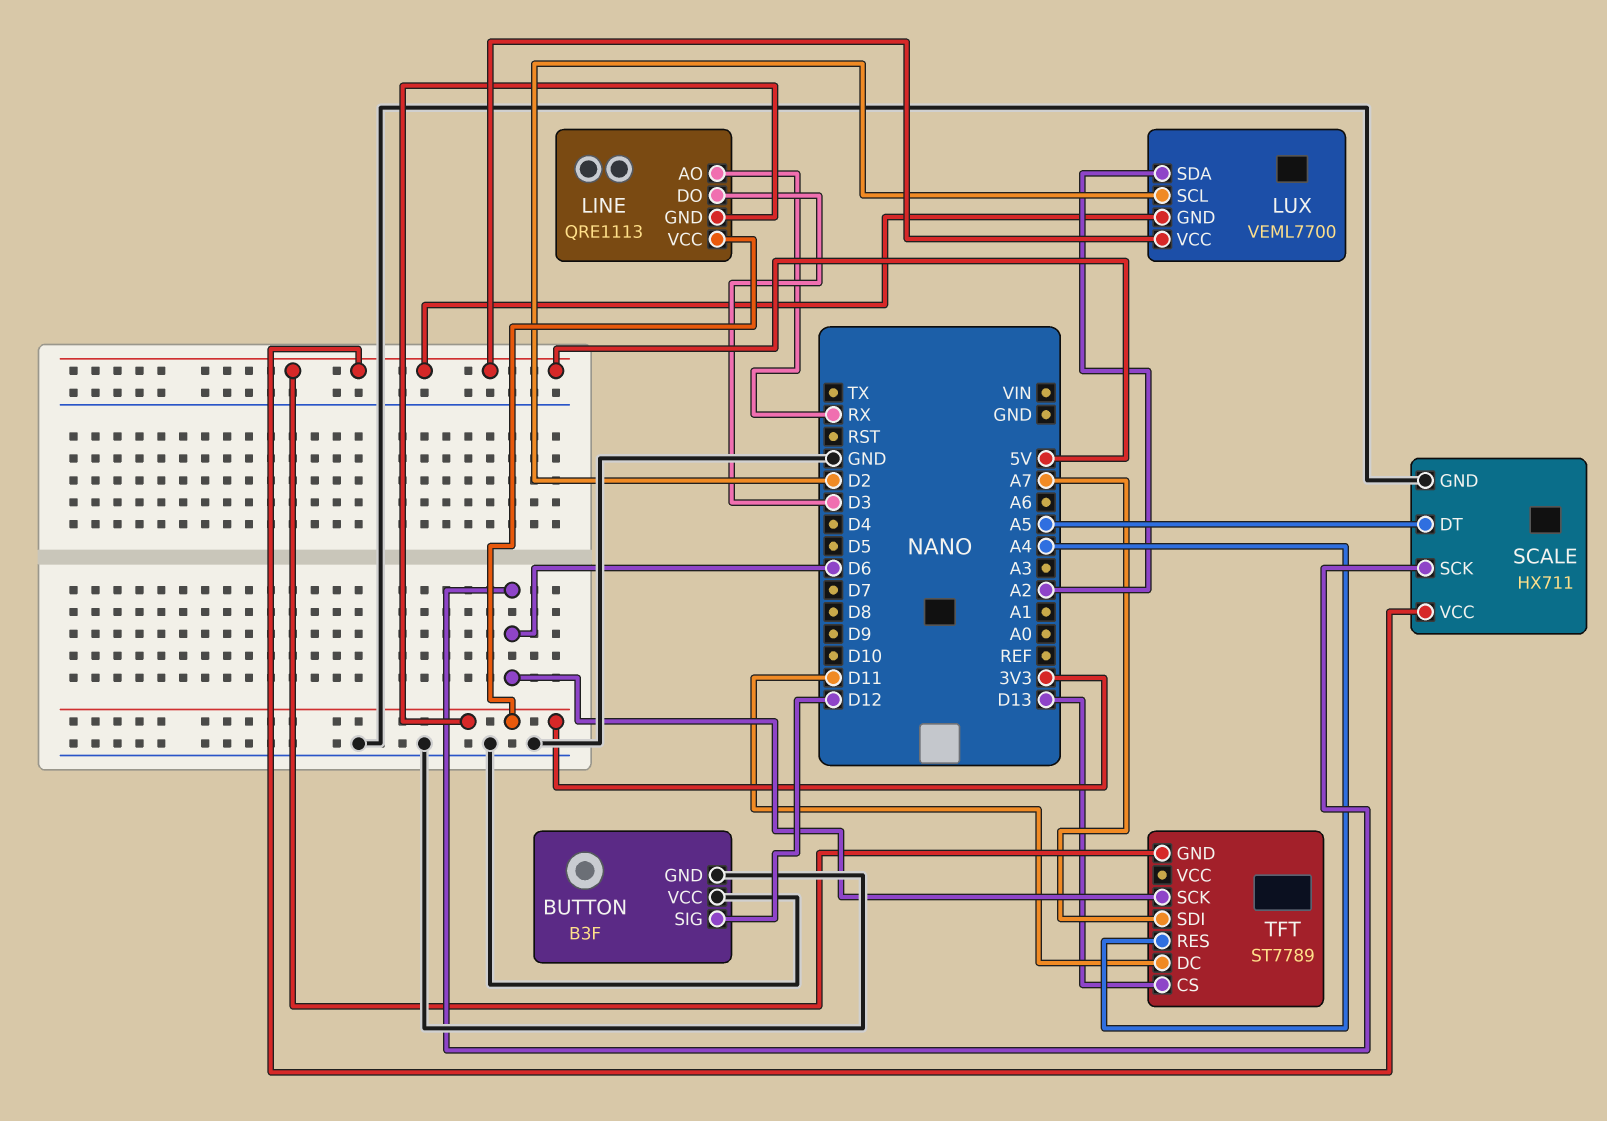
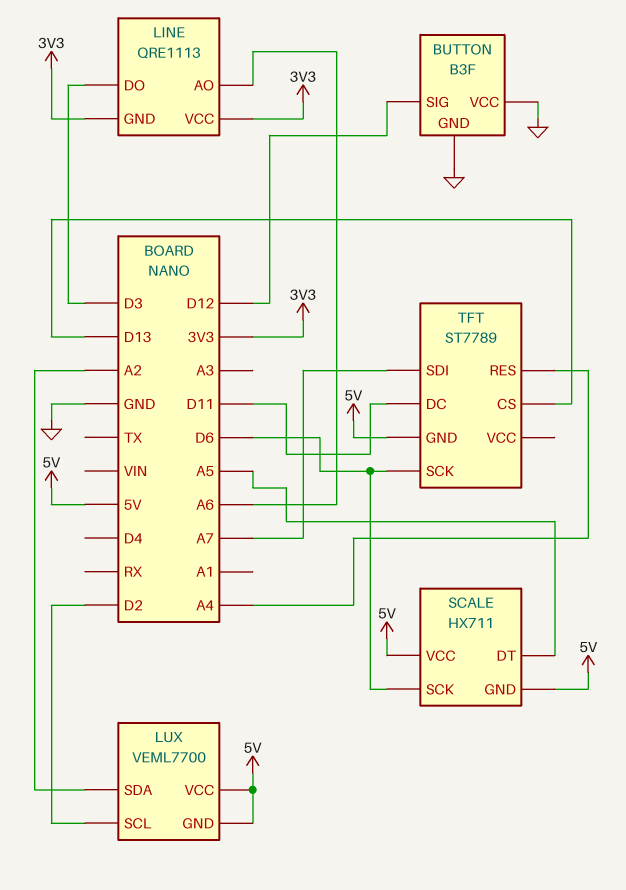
LINE pin AO: RX -> A6
SCALE pin GND: GND -> 5V

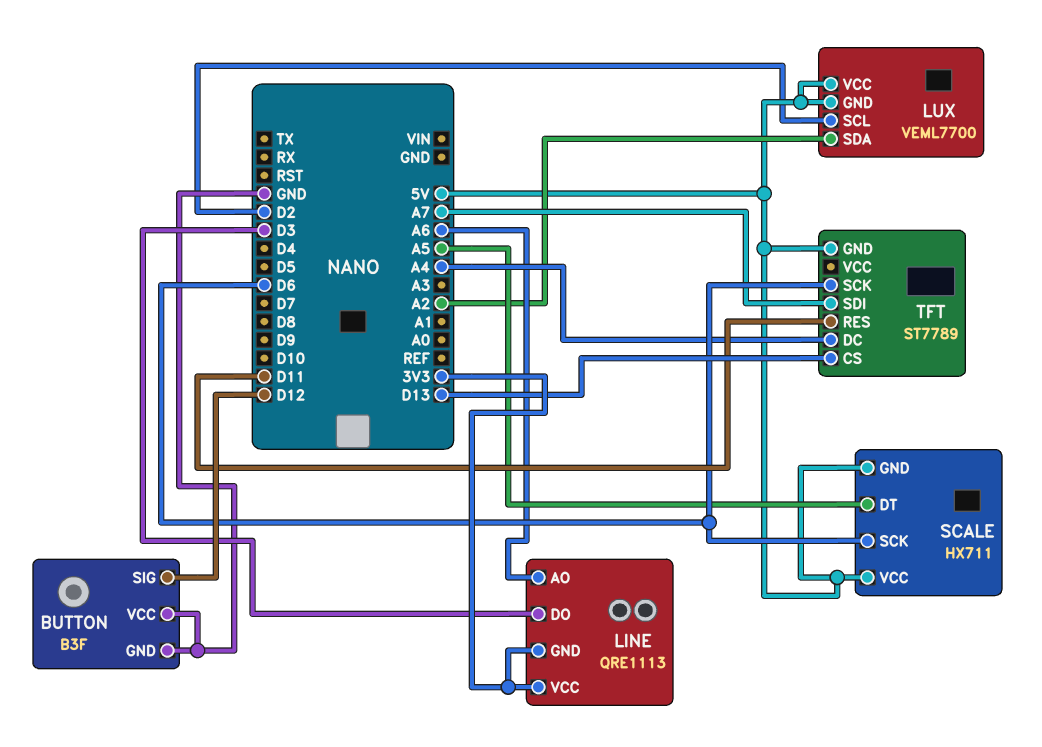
TFT pin DC: D11 -> A4
TFT pin RES: A4 -> D11

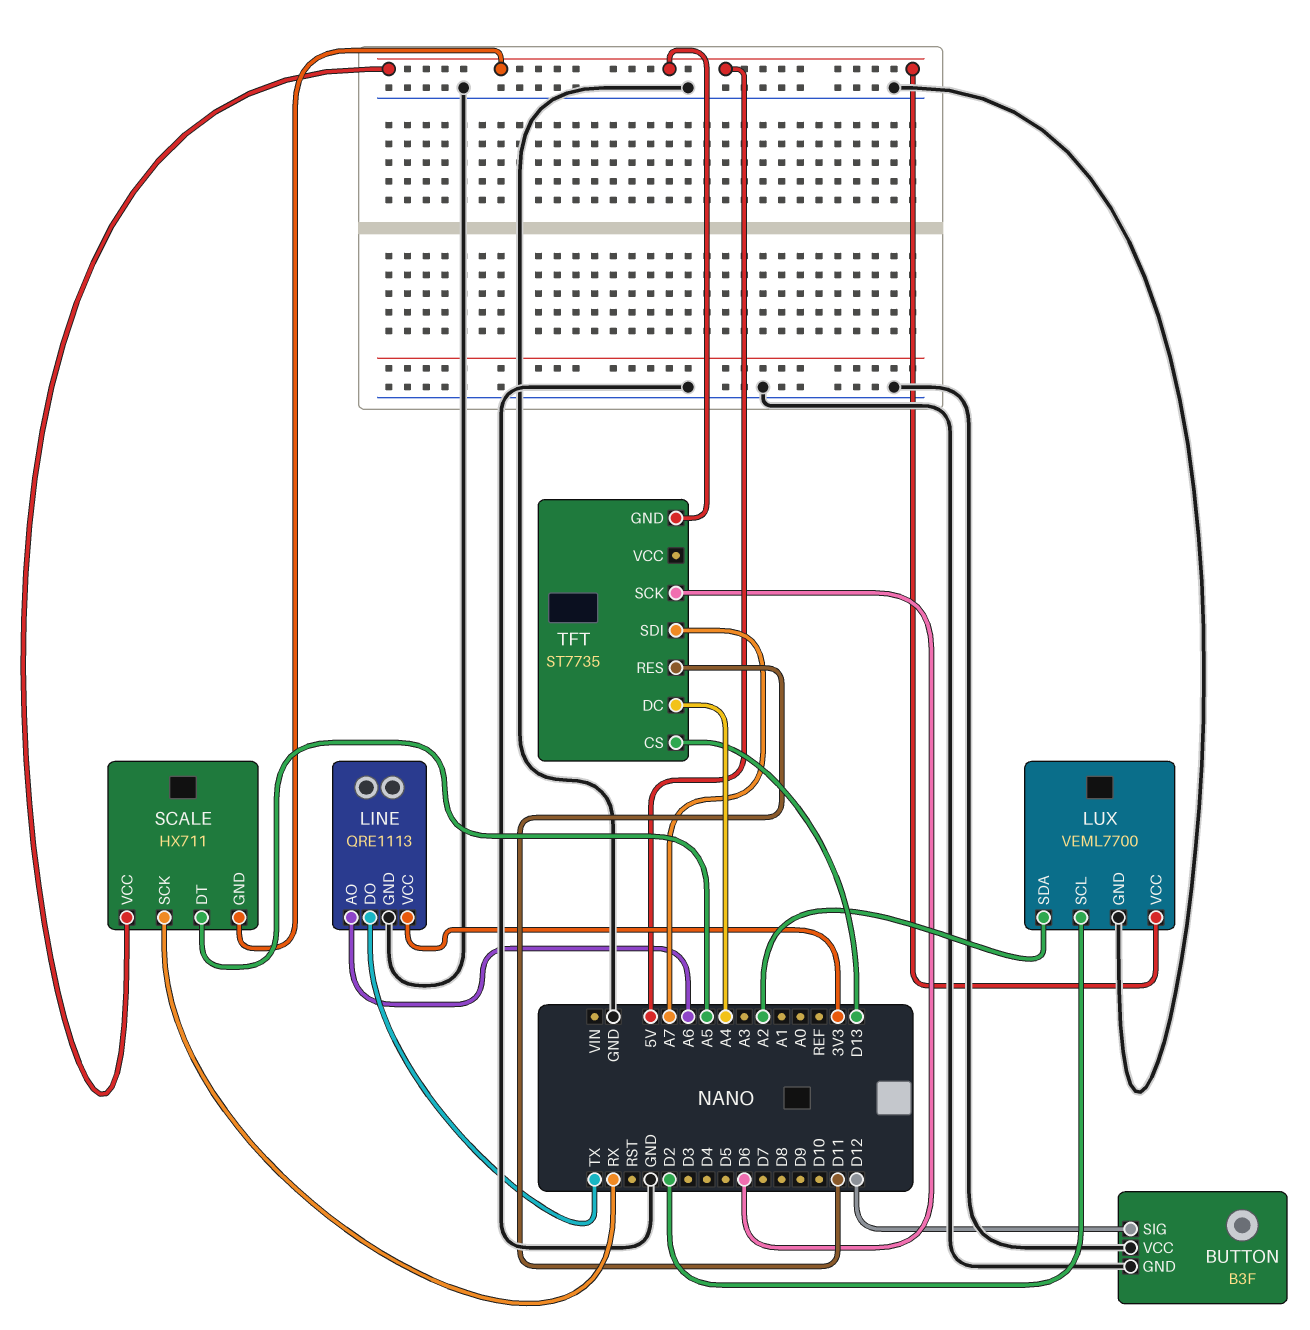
LINE pin DO: D3 -> TX
LINE pin GND: 3V3 -> GND
LUX pin GND: 5V -> GND
SCALE pin SCK: D6 -> RX
TFT: ST7789 -> ST7735

